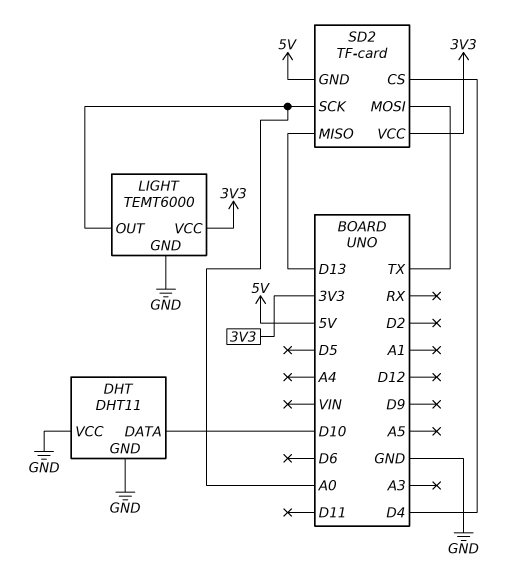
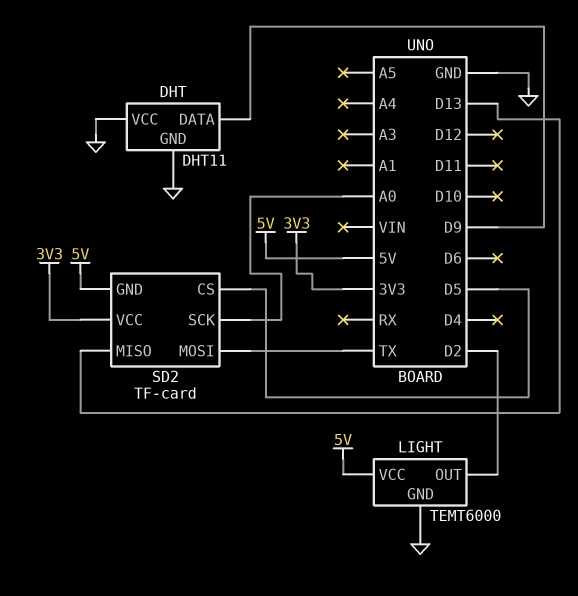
DHT pin DATA: D10 -> D9
LIGHT pin OUT: A0 -> D2
LIGHT pin VCC: 3V3 -> 5V
SD2 pin CS: D4 -> D5

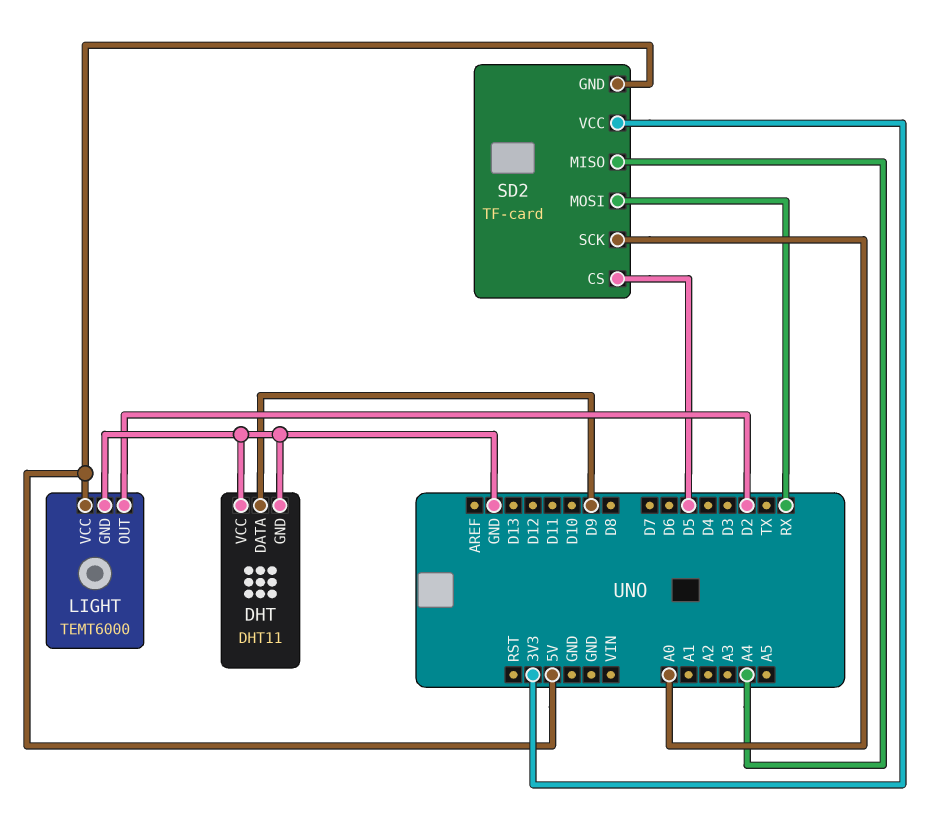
SD2 pin MISO: D13 -> A4
SD2 pin MOSI: TX -> RX

